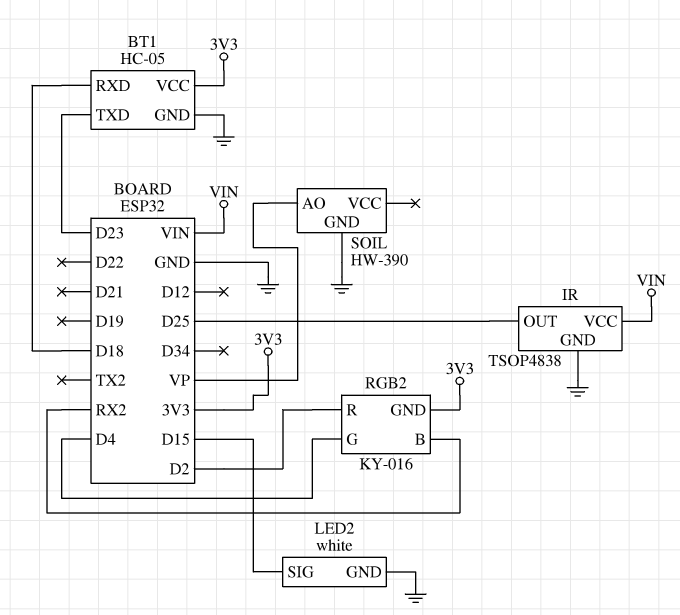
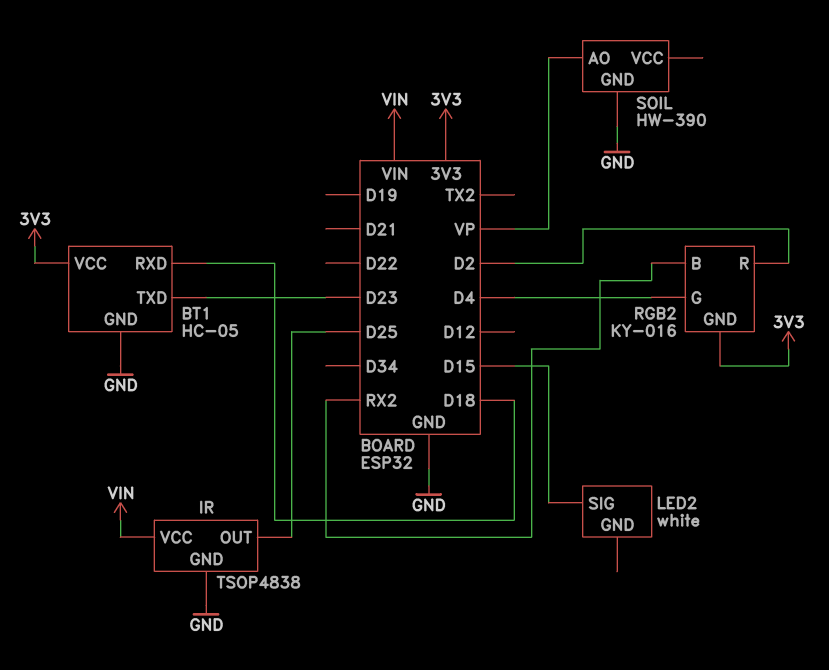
LED2 pin GND: GND -> none

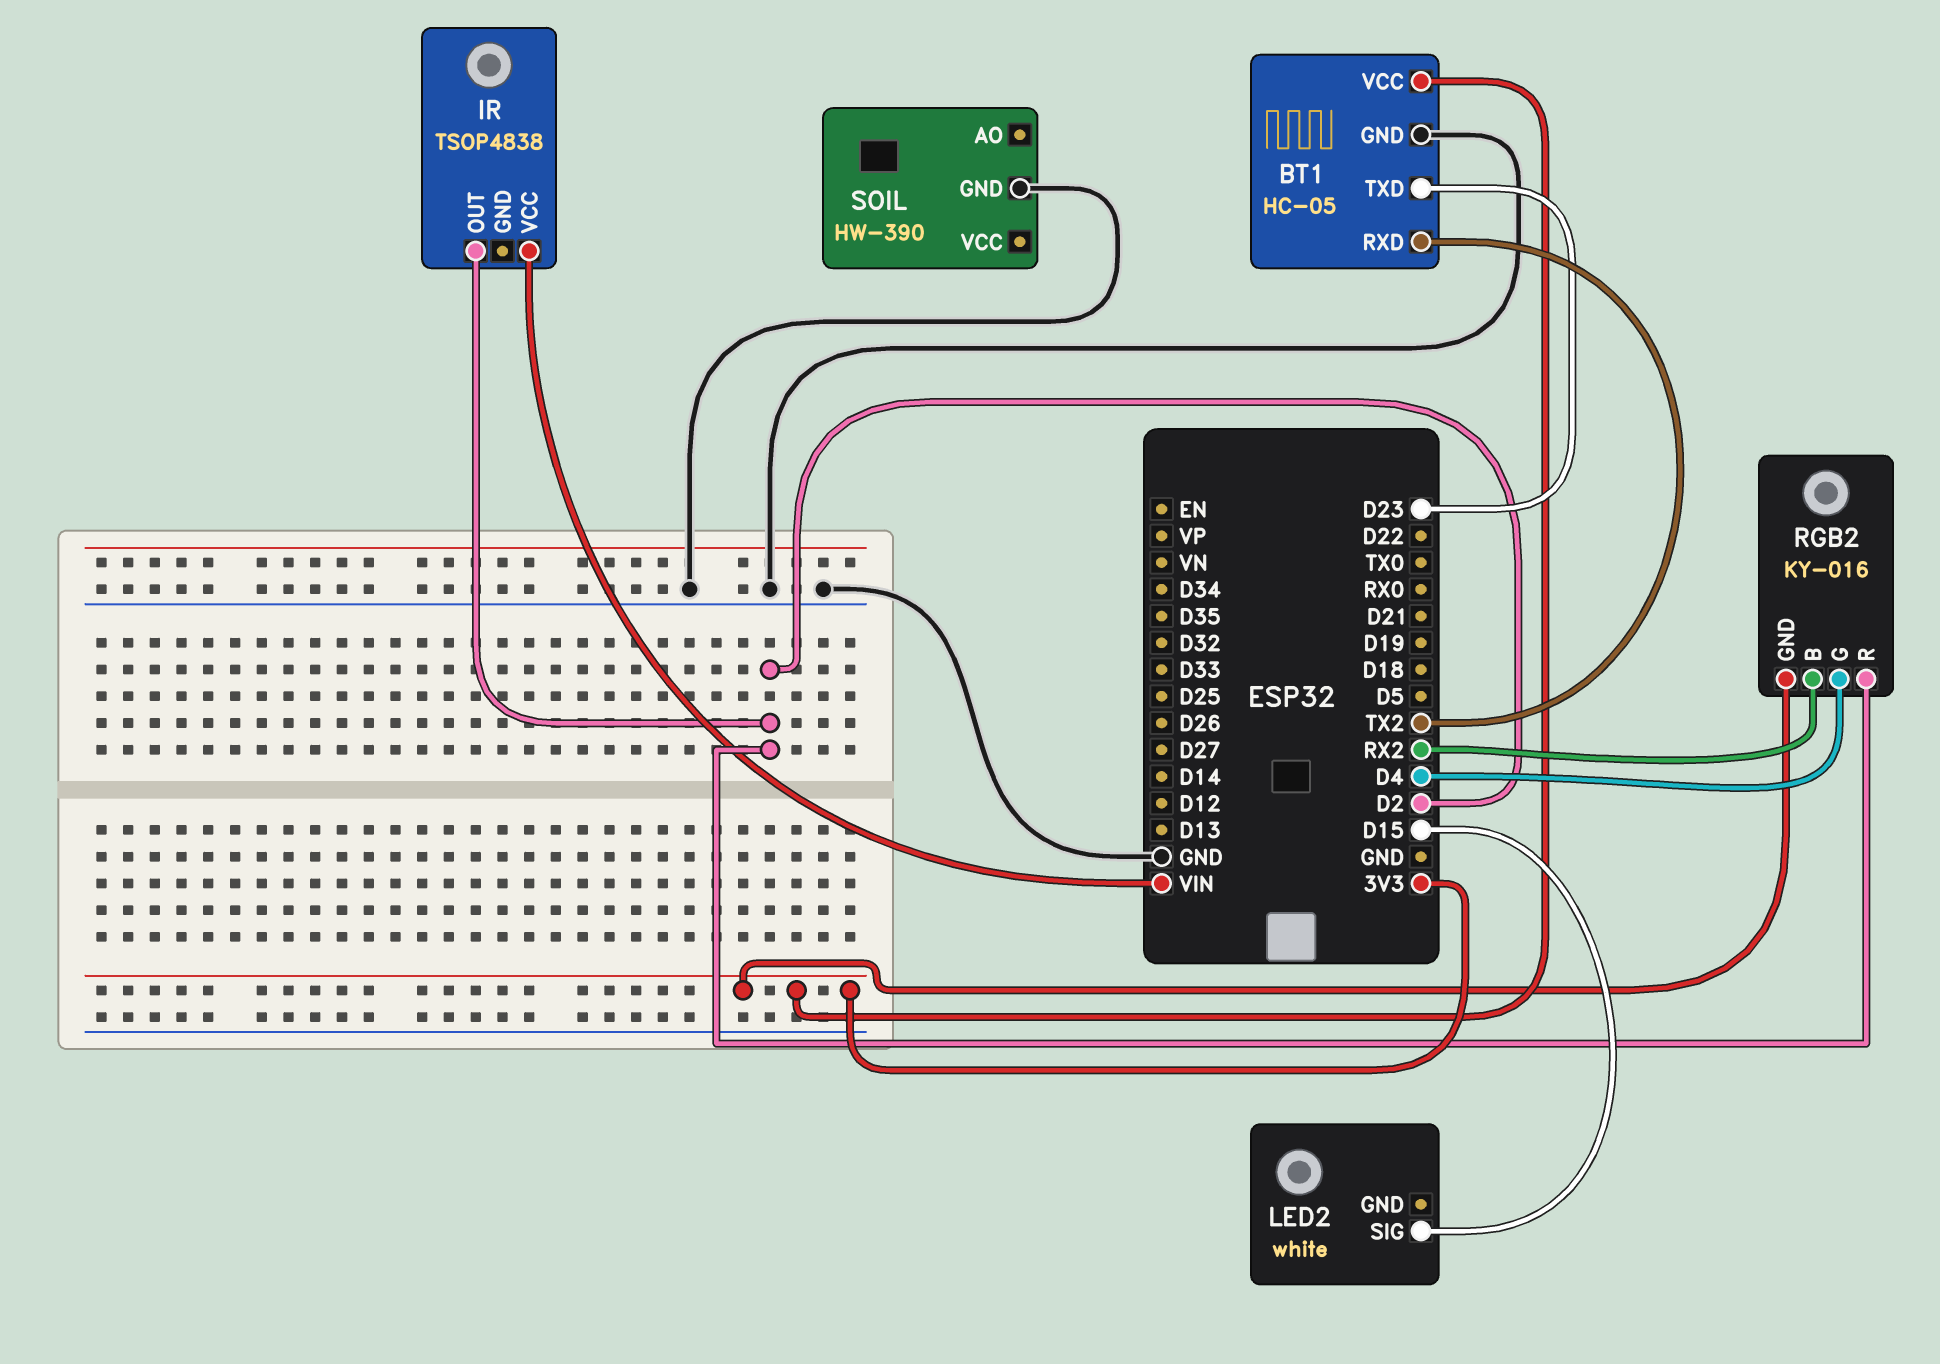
BT1 pin RXD: D18 -> TX2
IR pin GND: GND -> none
IR pin OUT: D25 -> D2
SOIL pin AO: VP -> none

